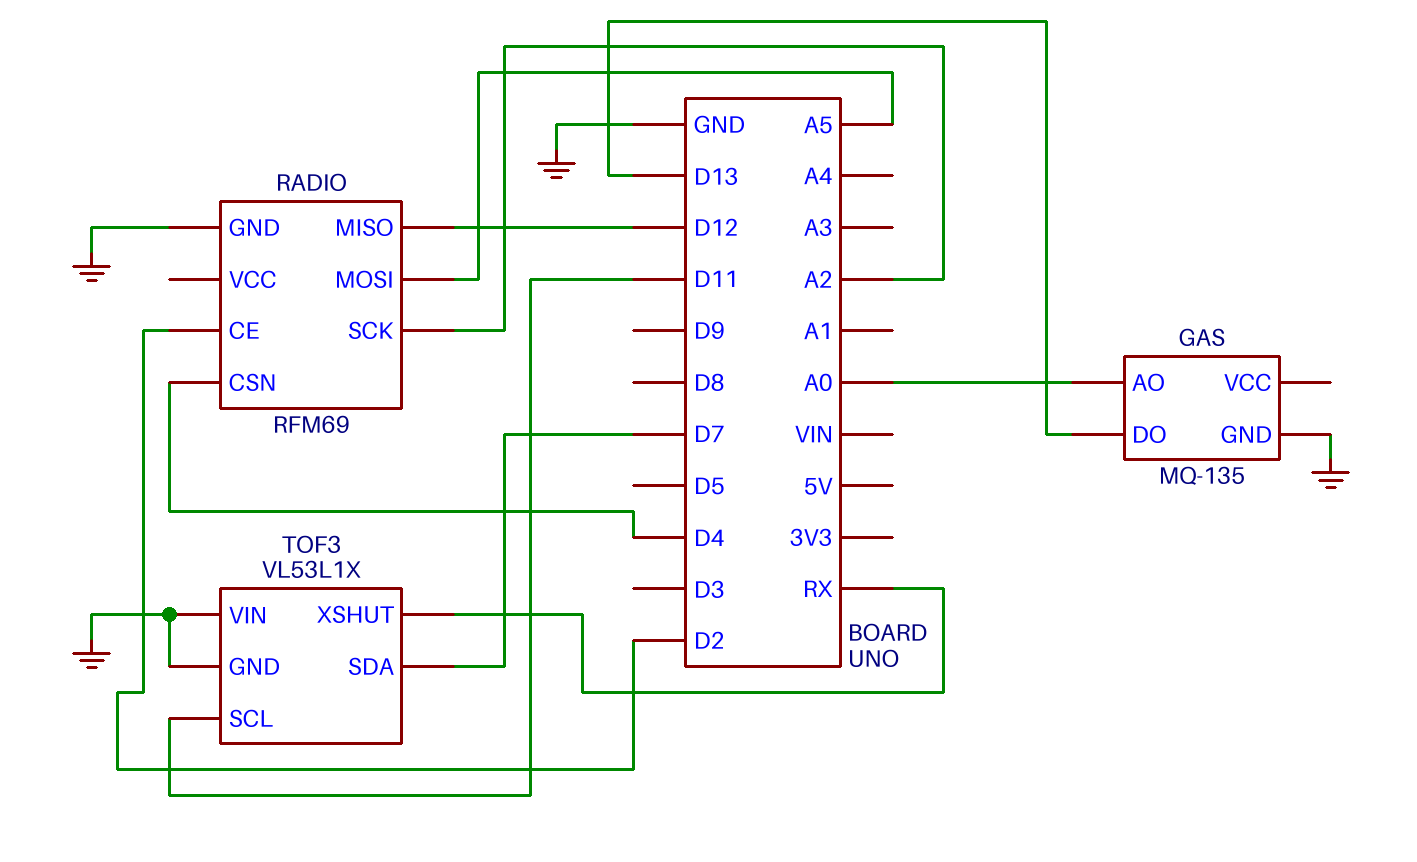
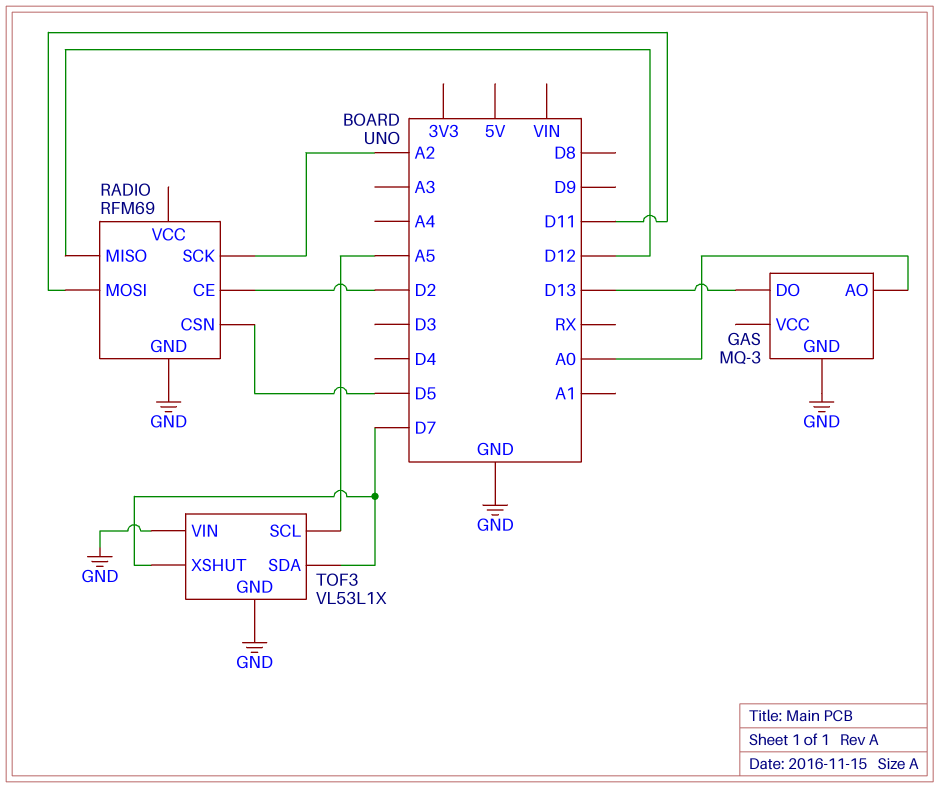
GAS: MQ-135 -> MQ-3
RADIO pin CSN: D4 -> D5
RADIO pin MOSI: A5 -> D11
TOF3 pin SCL: D11 -> A5
TOF3 pin XSHUT: RX -> D7

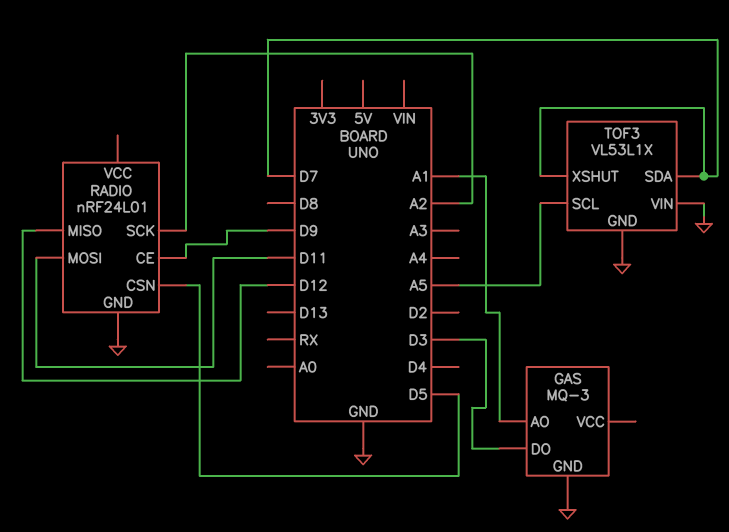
GAS pin AO: A0 -> A1
GAS pin DO: D13 -> D3
RADIO: RFM69 -> nRF24L01
RADIO pin CE: D2 -> D9

